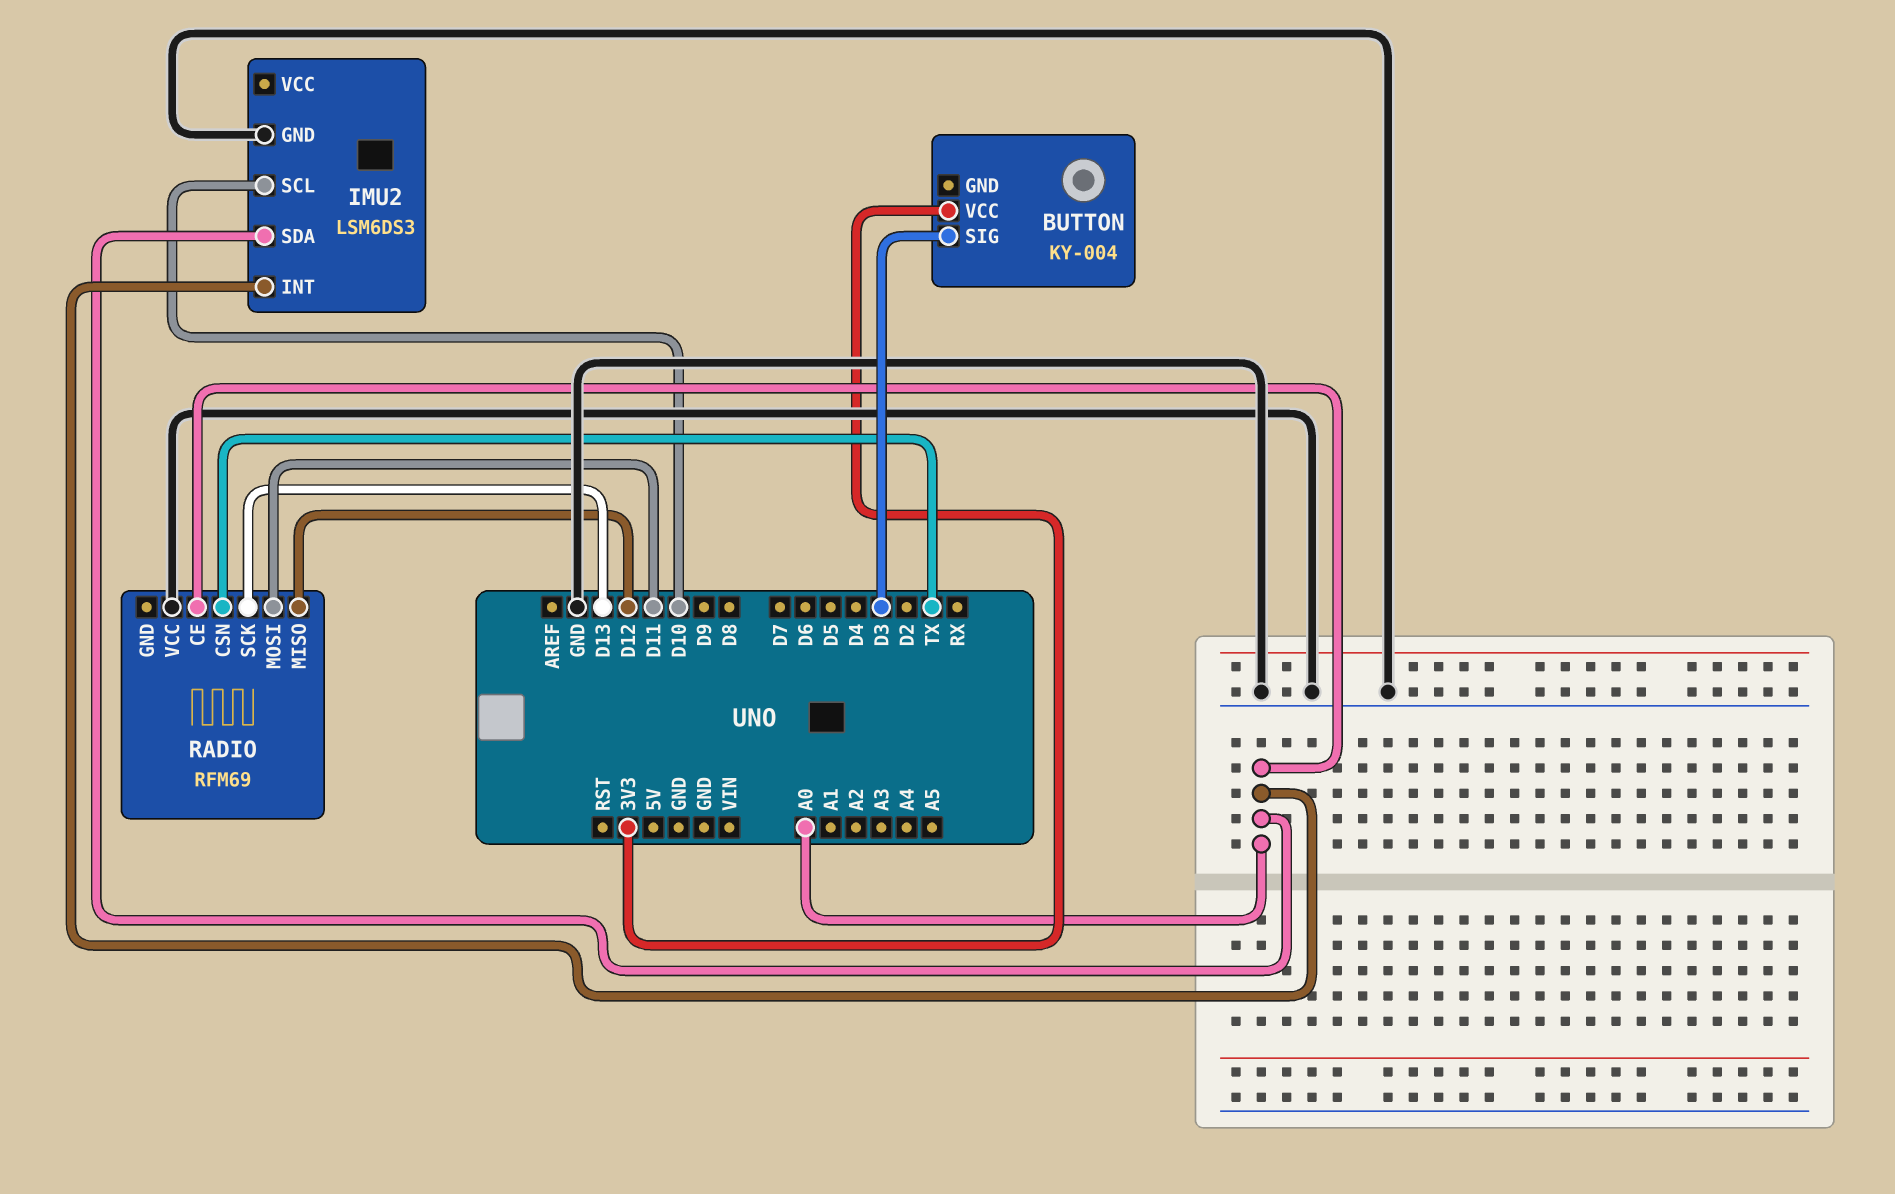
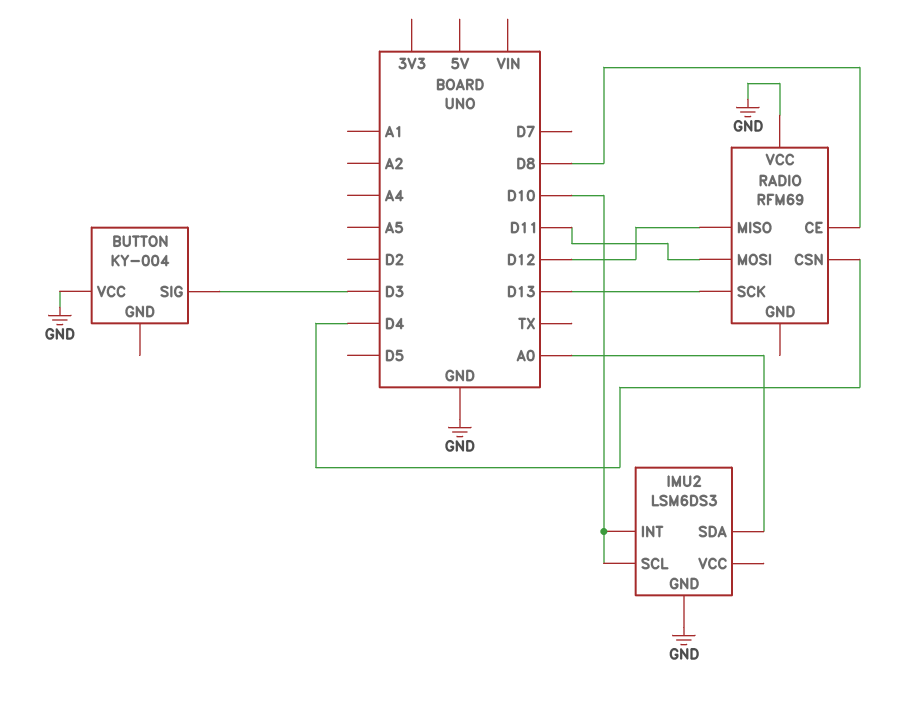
BUTTON pin VCC: 3V3 -> GND
IMU2 pin INT: A0 -> D10
RADIO pin CE: A0 -> D8
RADIO pin CSN: TX -> D4

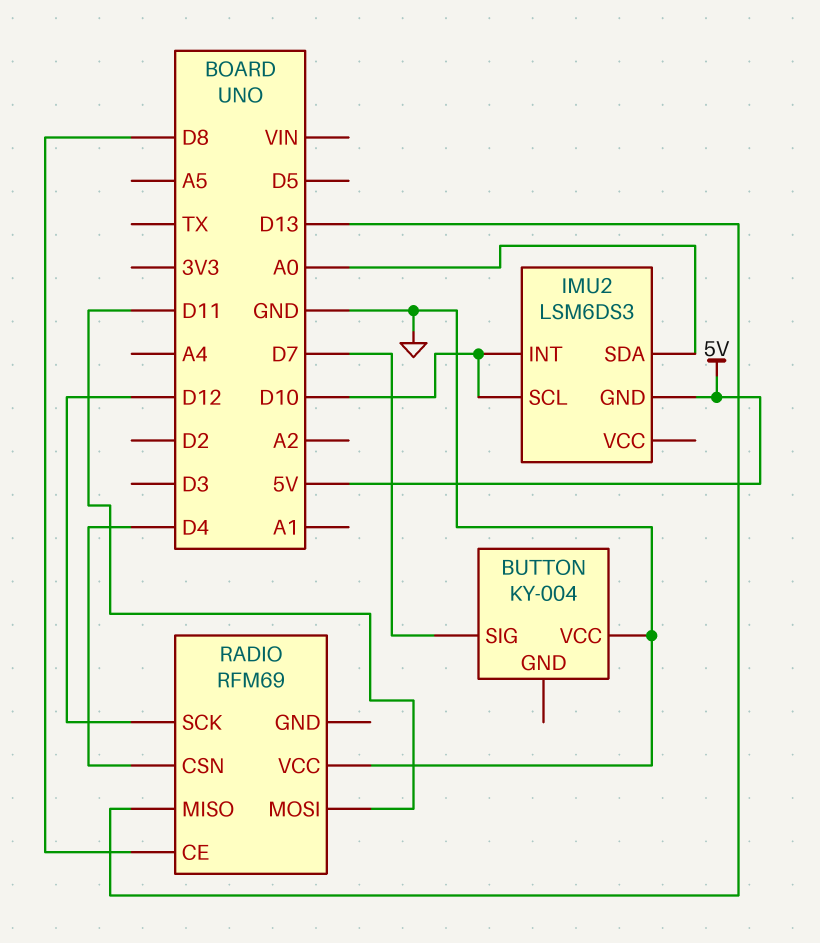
BUTTON pin SIG: D3 -> D7
IMU2 pin GND: GND -> 5V
RADIO pin MISO: D12 -> D13
RADIO pin SCK: D13 -> D12

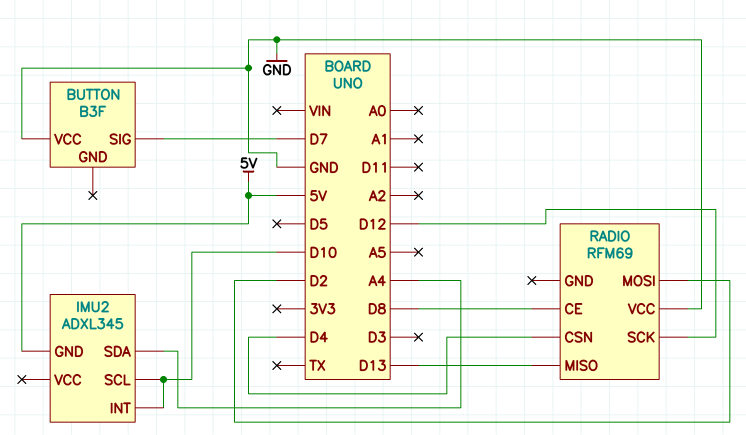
BUTTON: KY-004 -> B3F
IMU2: LSM6DS3 -> ADXL345
IMU2 pin SDA: A0 -> A4
RADIO pin MOSI: D11 -> D2

